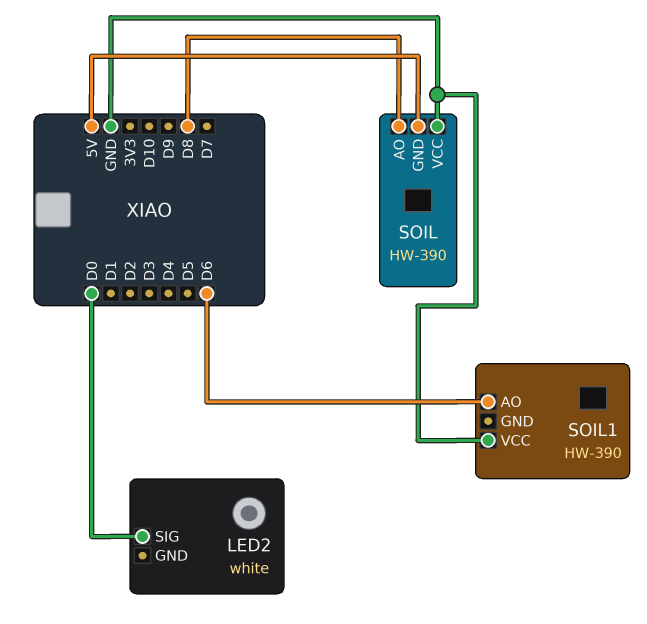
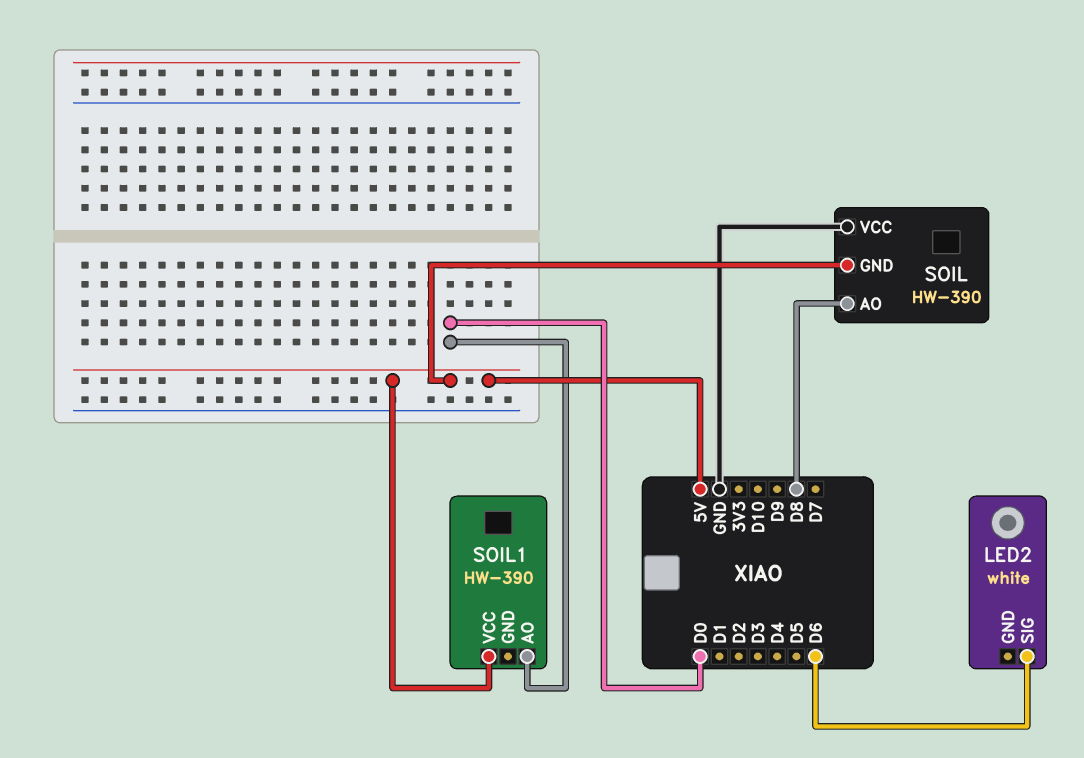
LED2 pin SIG: D0 -> D6
SOIL1 pin AO: D6 -> D0
SOIL1 pin VCC: GND -> 5V

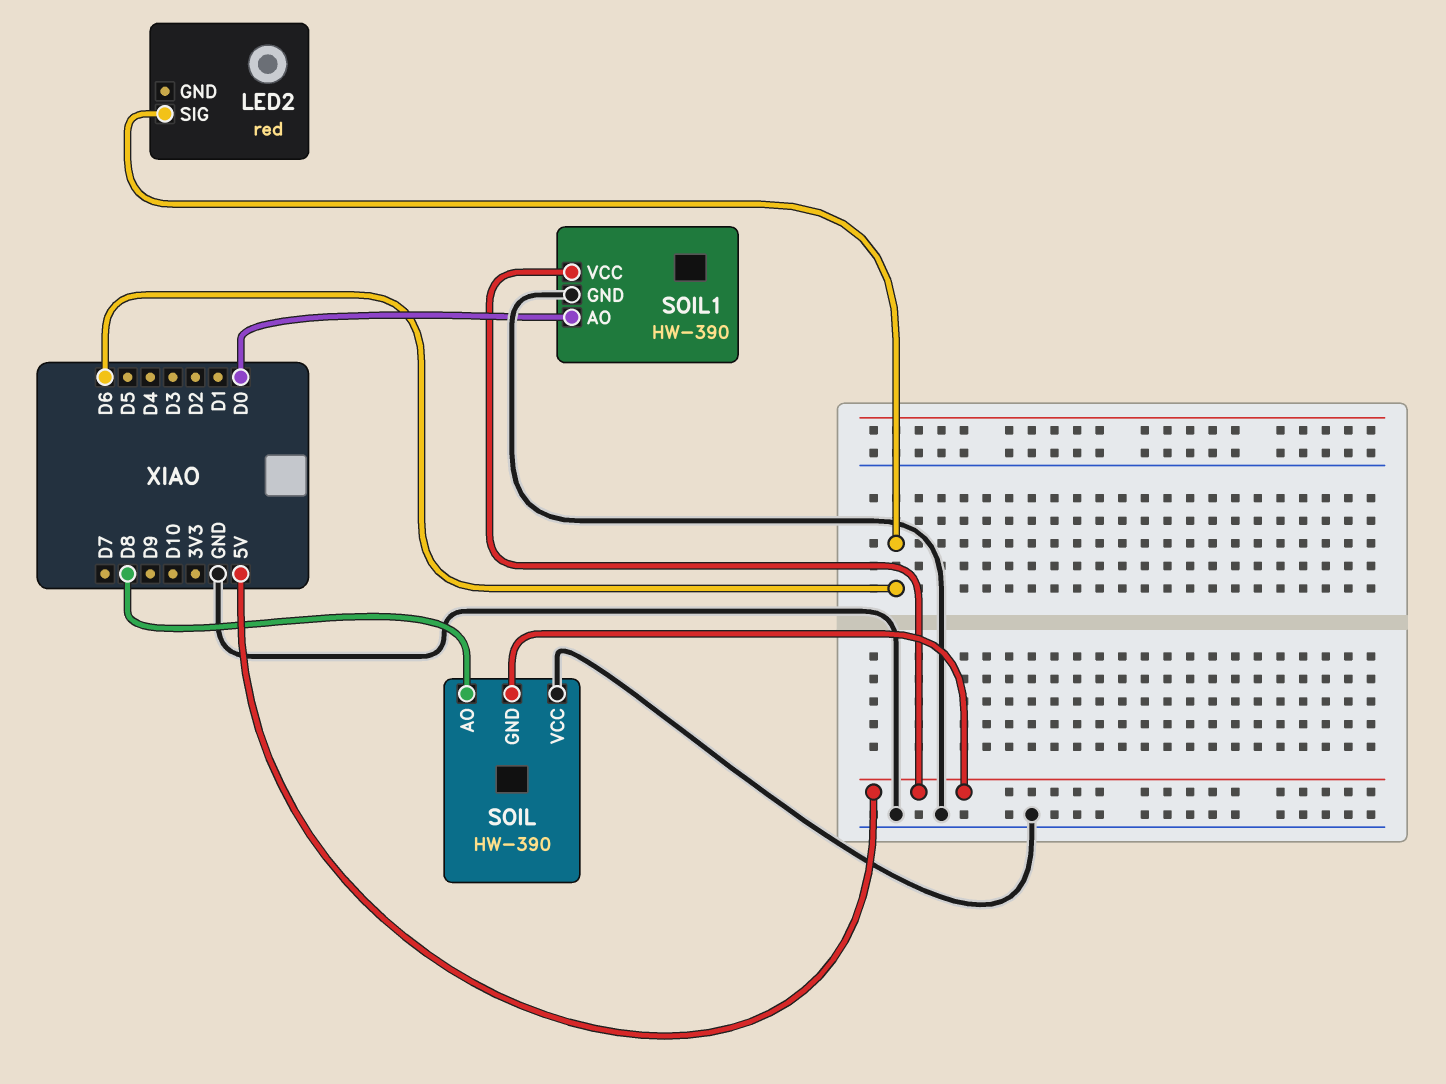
LED2: white -> red
SOIL1 pin GND: none -> GND

